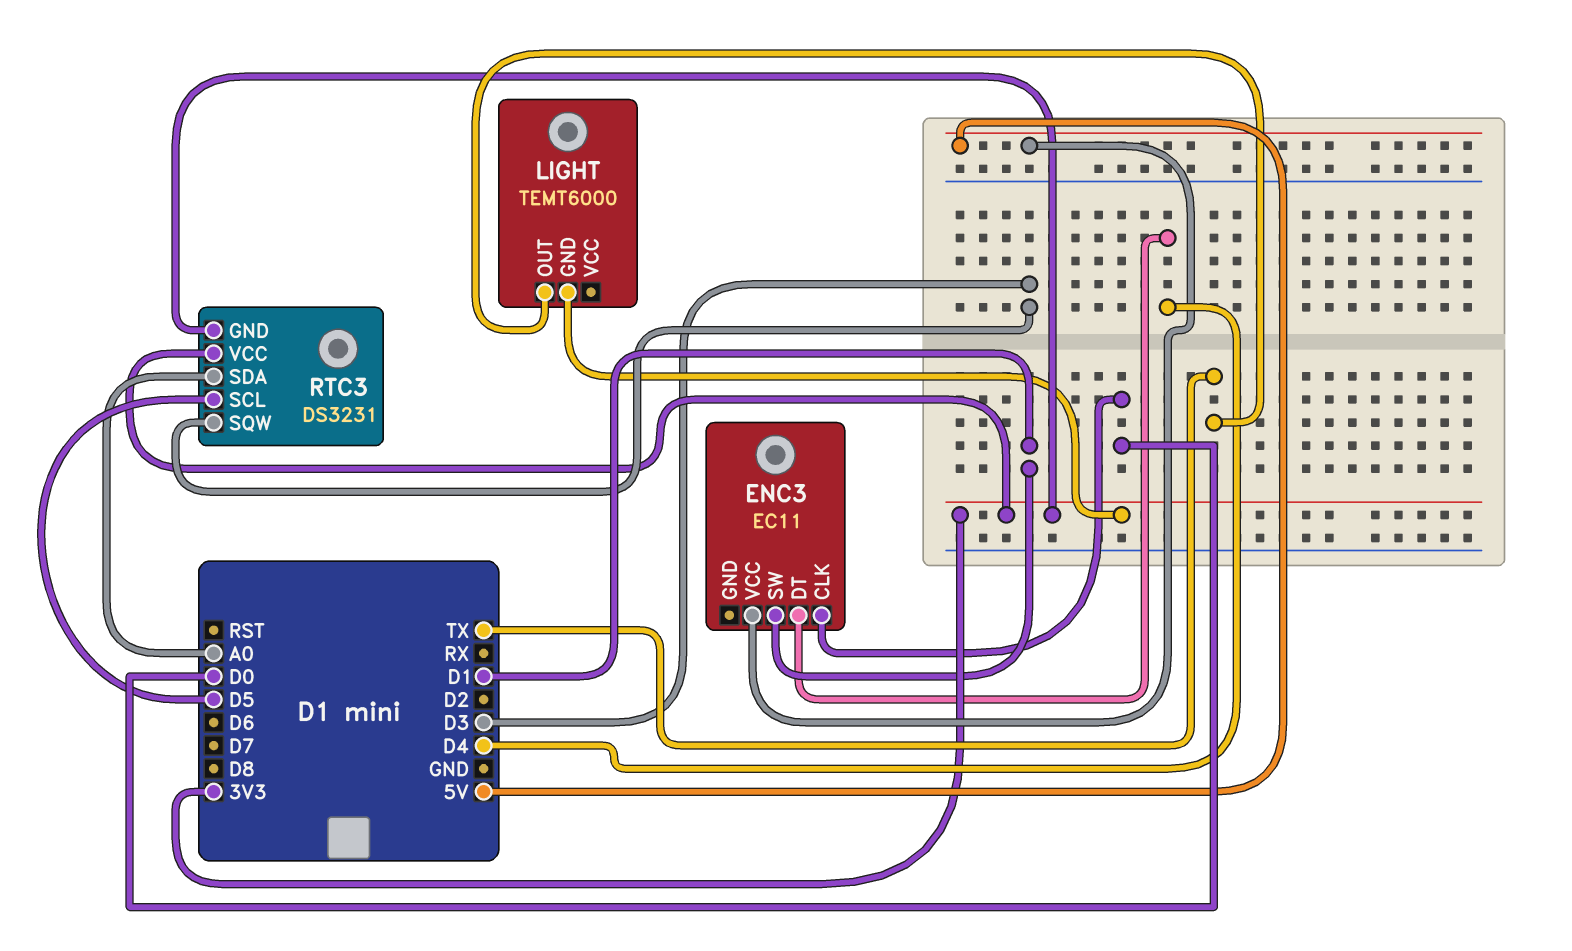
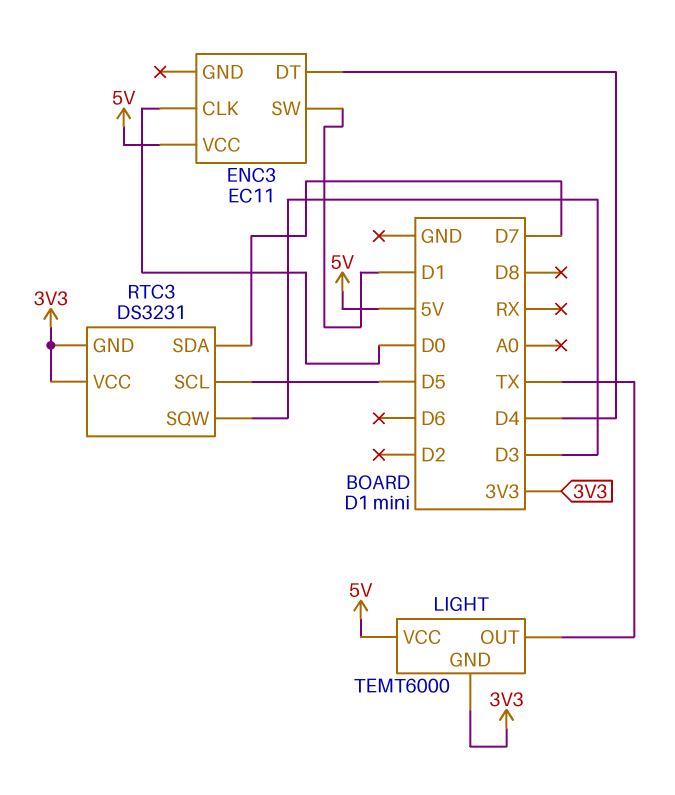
LIGHT pin VCC: none -> 5V
RTC3 pin SDA: A0 -> D7

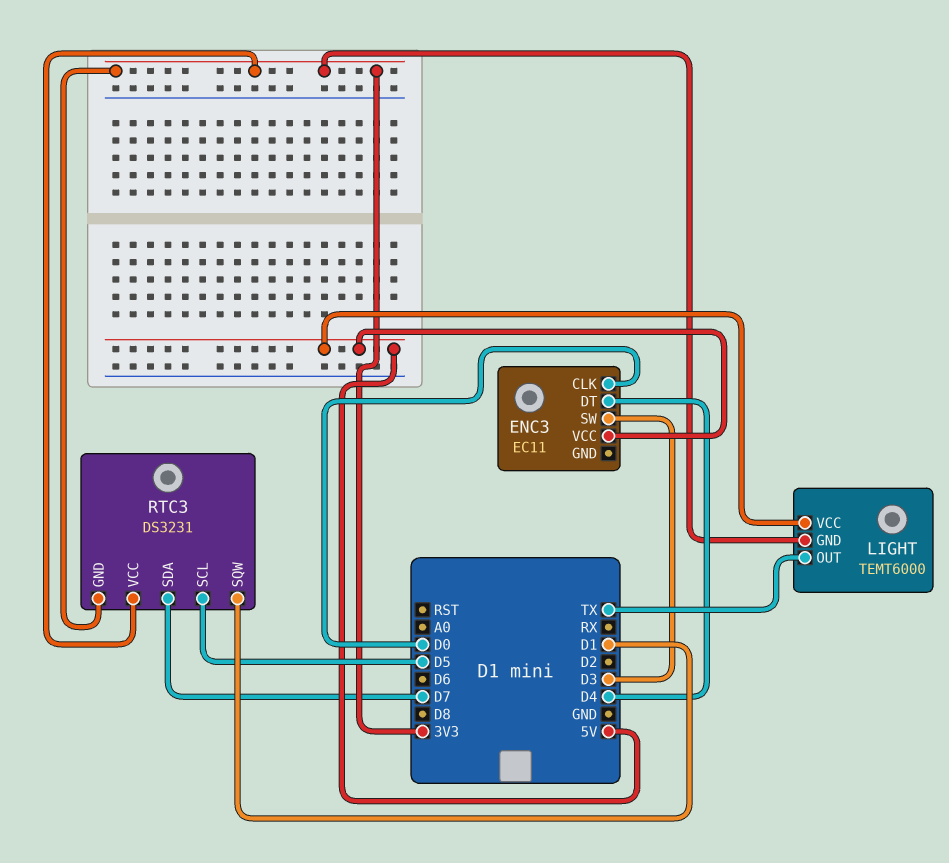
ENC3 pin SW: D1 -> D3
RTC3 pin SQW: D3 -> D1

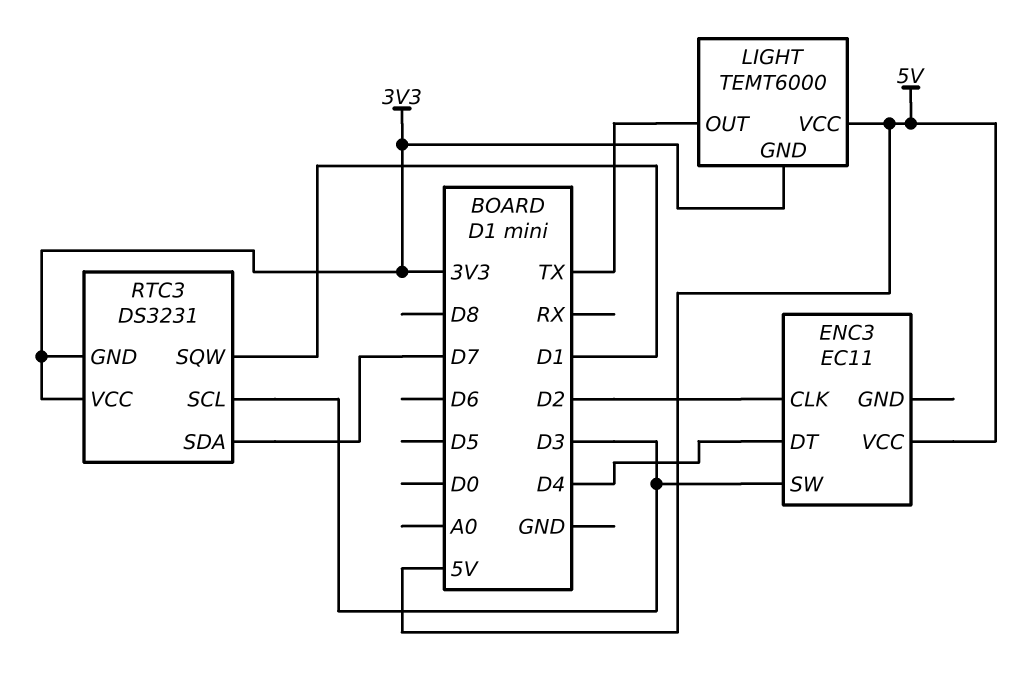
ENC3 pin CLK: D0 -> D2
RTC3 pin SCL: D5 -> D3

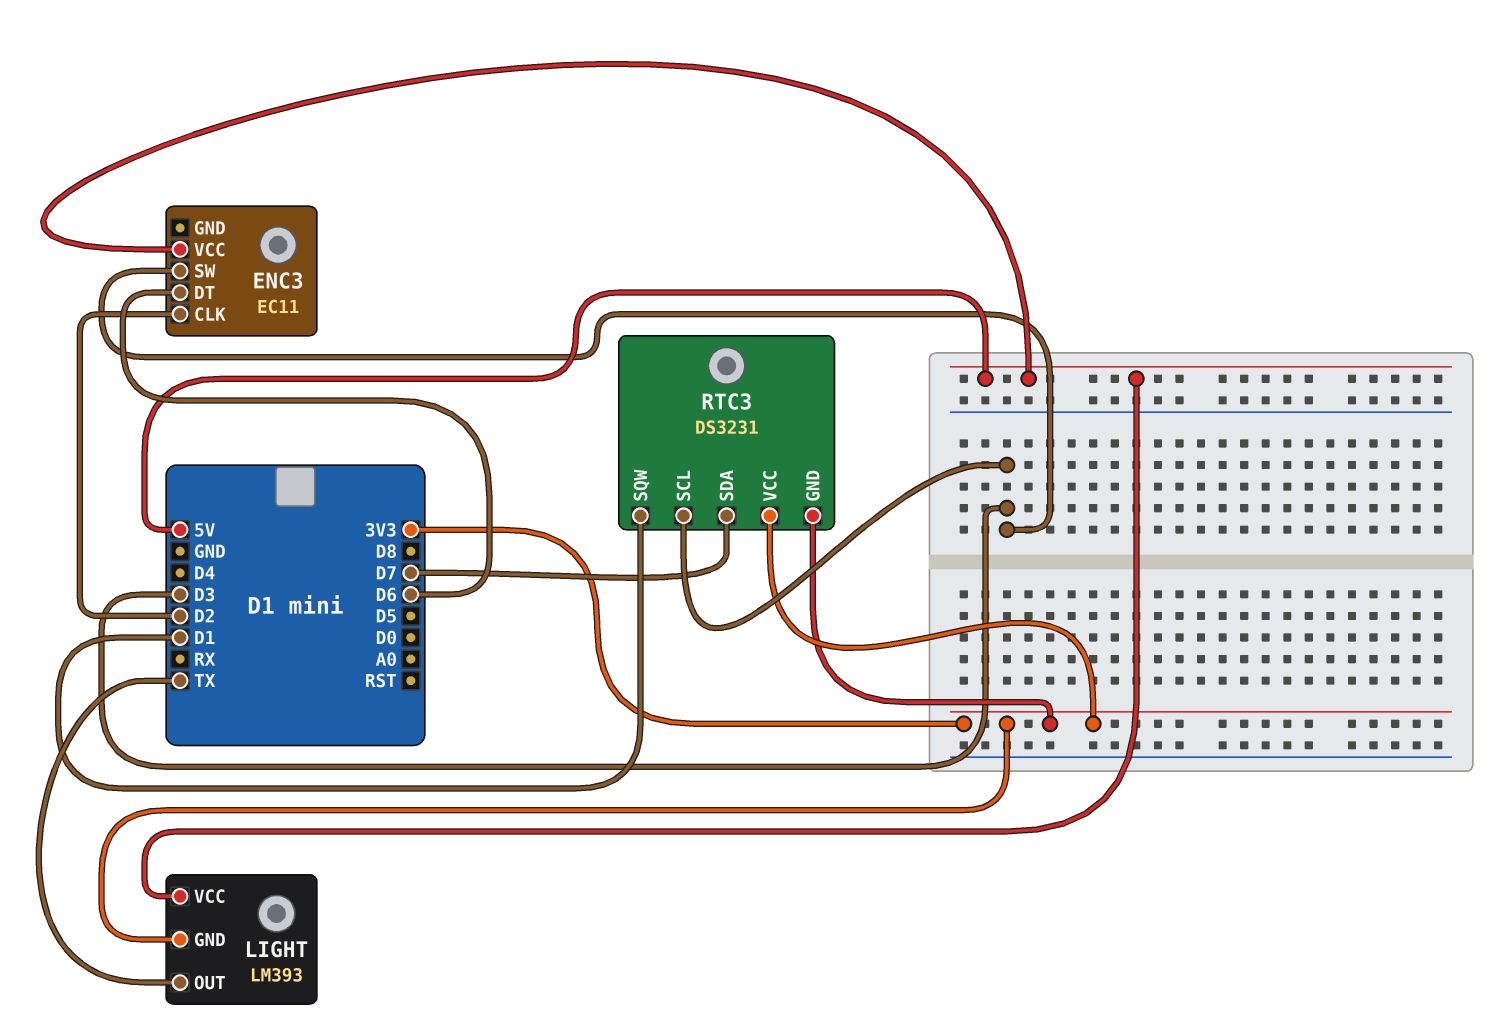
ENC3 pin DT: D4 -> D6
LIGHT: TEMT6000 -> LM393

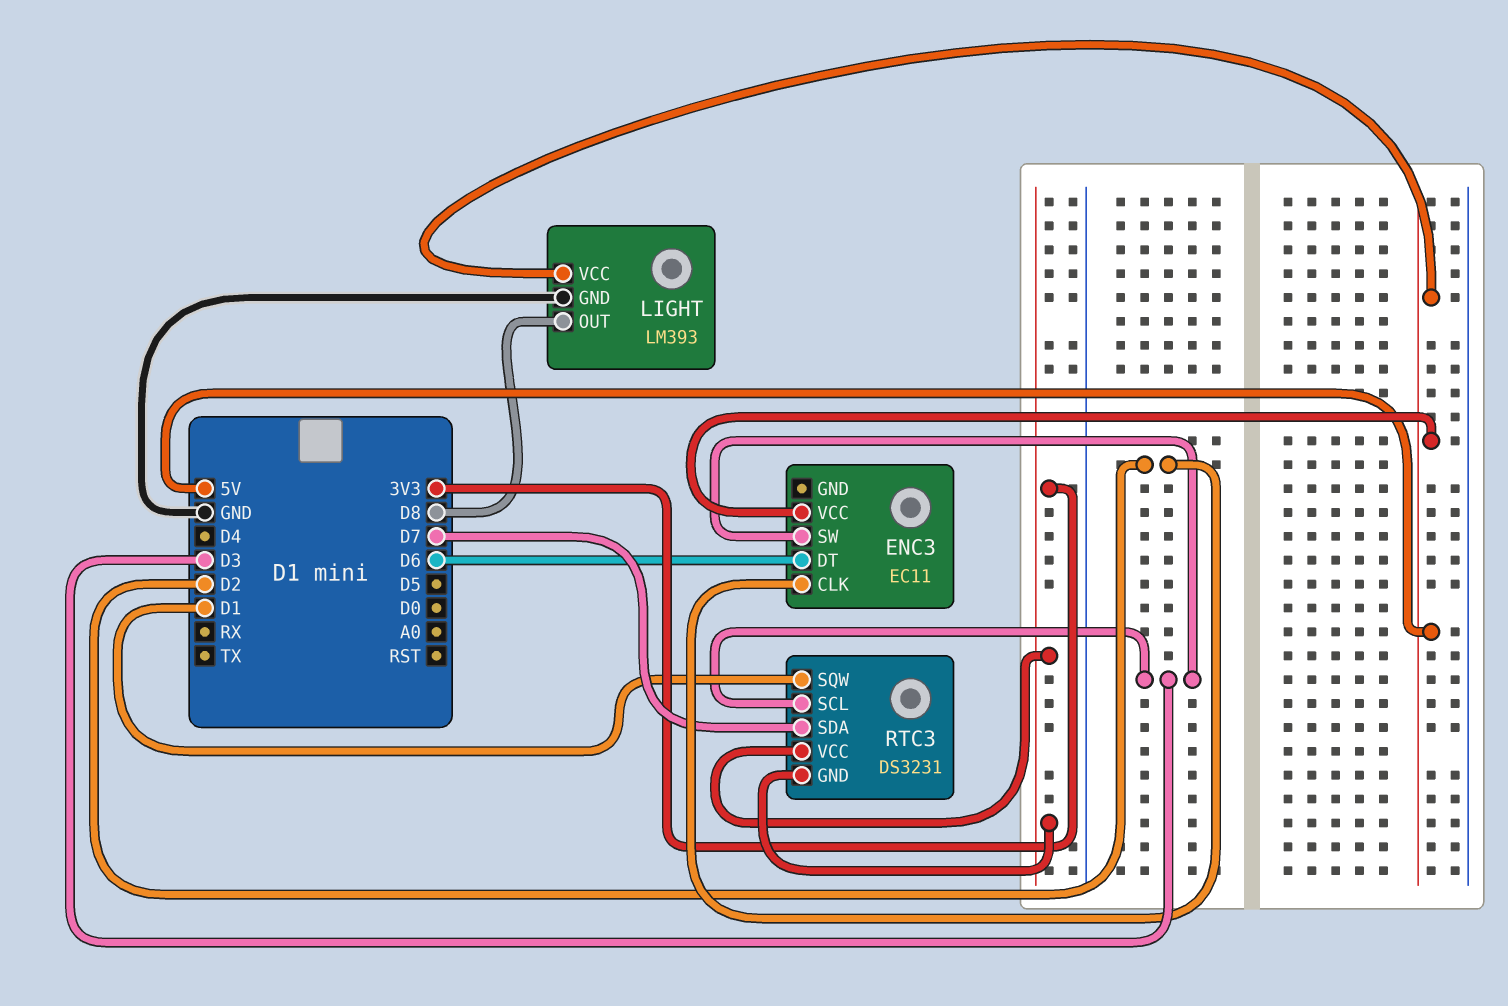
LIGHT pin GND: 3V3 -> GND
LIGHT pin OUT: TX -> D8

